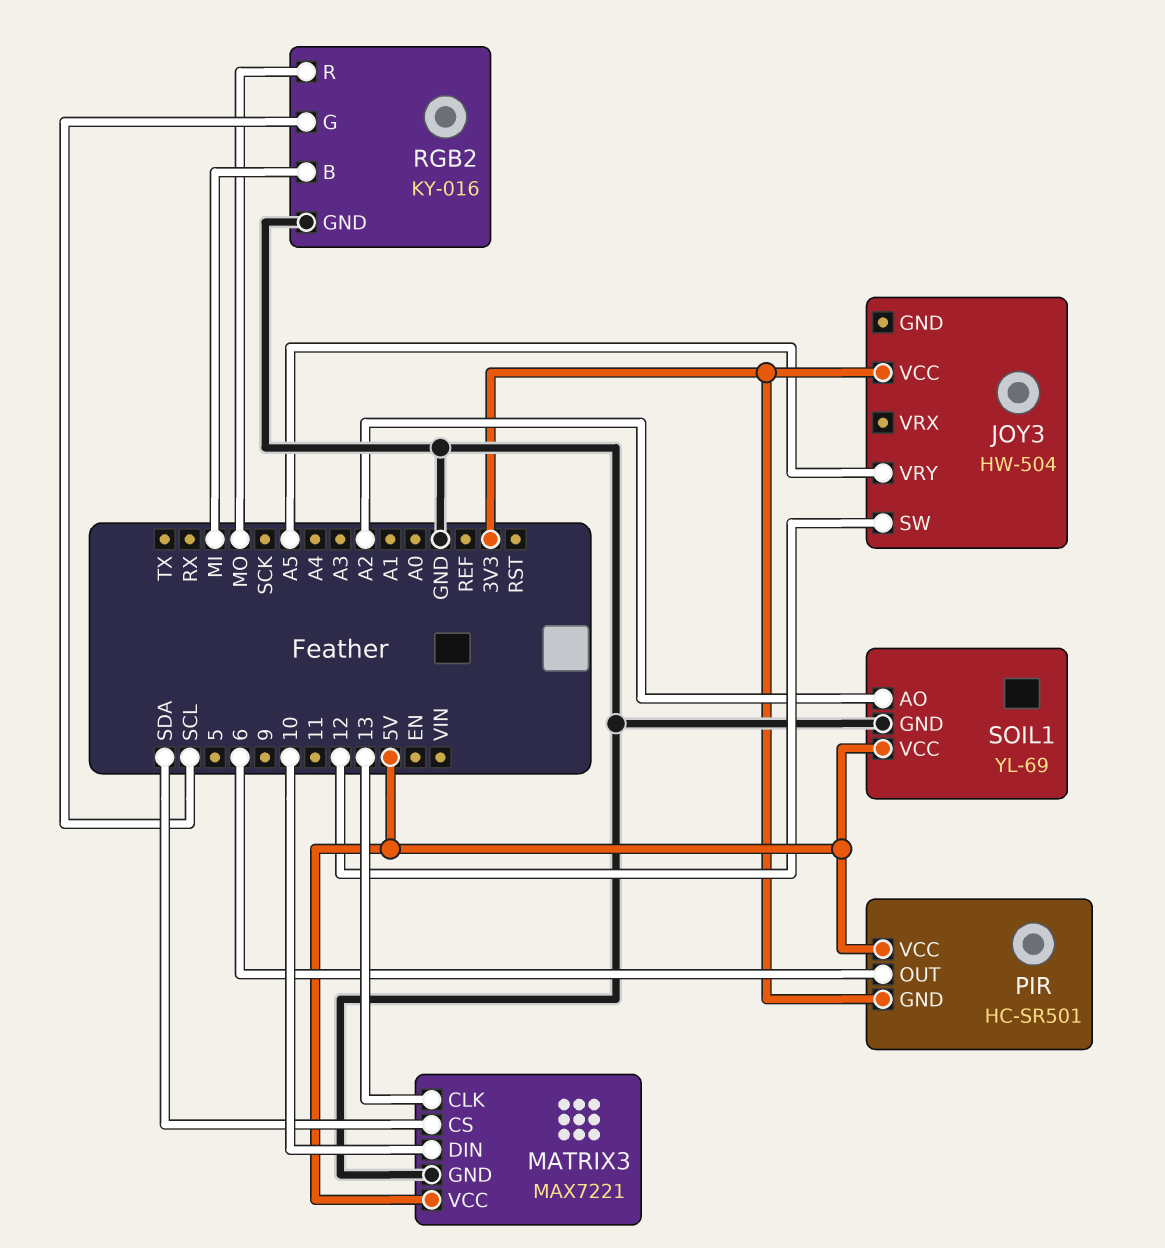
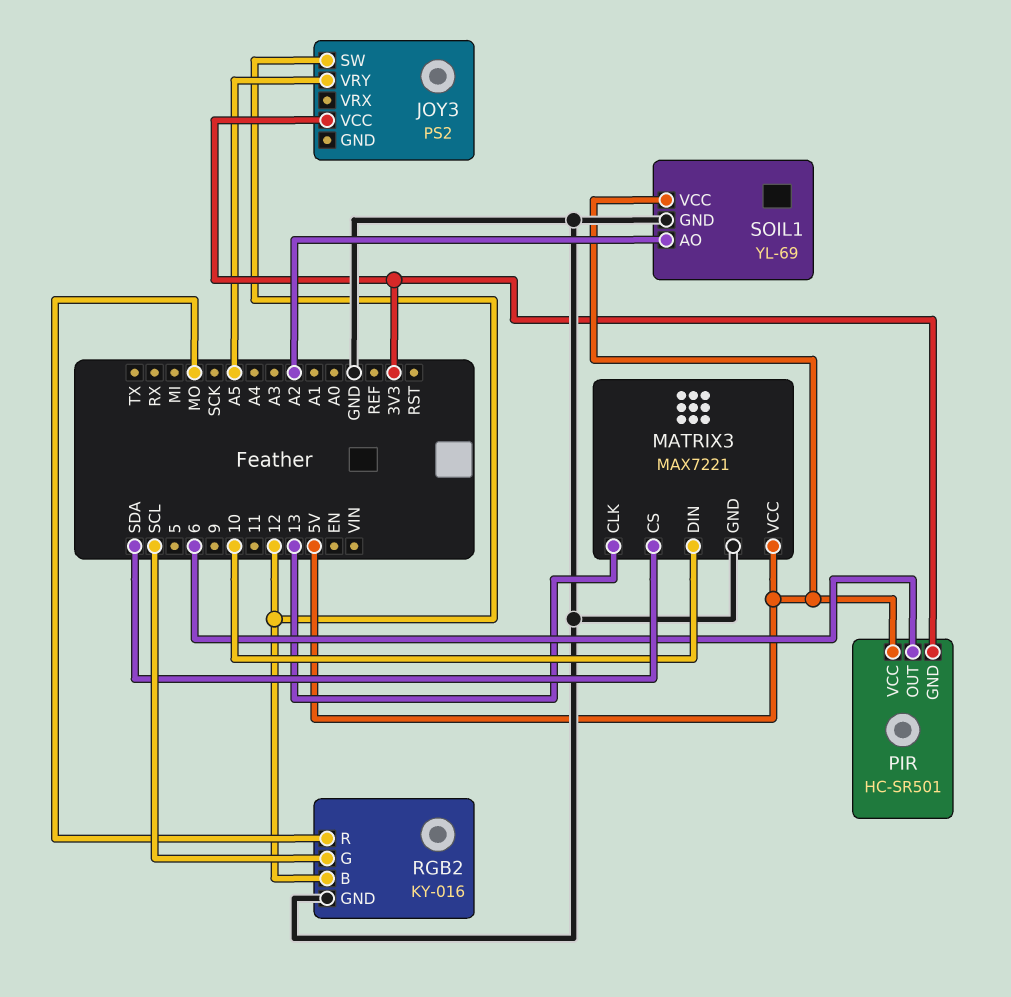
JOY3: HW-504 -> PS2
RGB2 pin B: MI -> 12

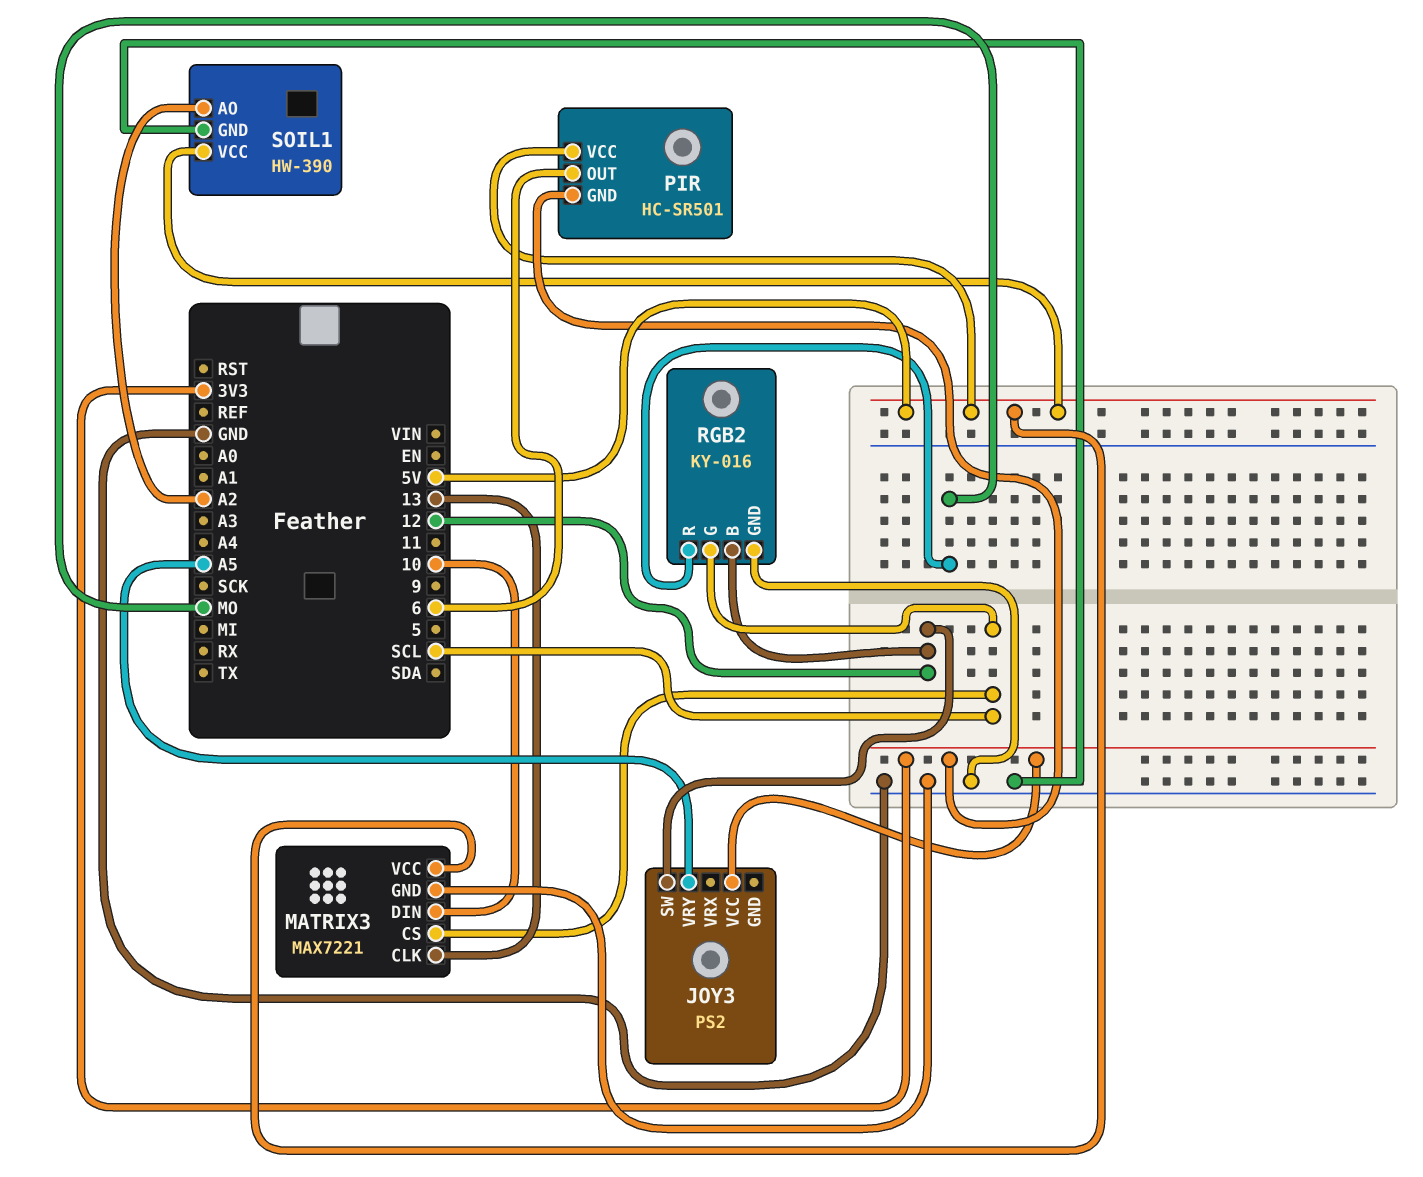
MATRIX3 pin CS: SDA -> SCL
SOIL1: YL-69 -> HW-390

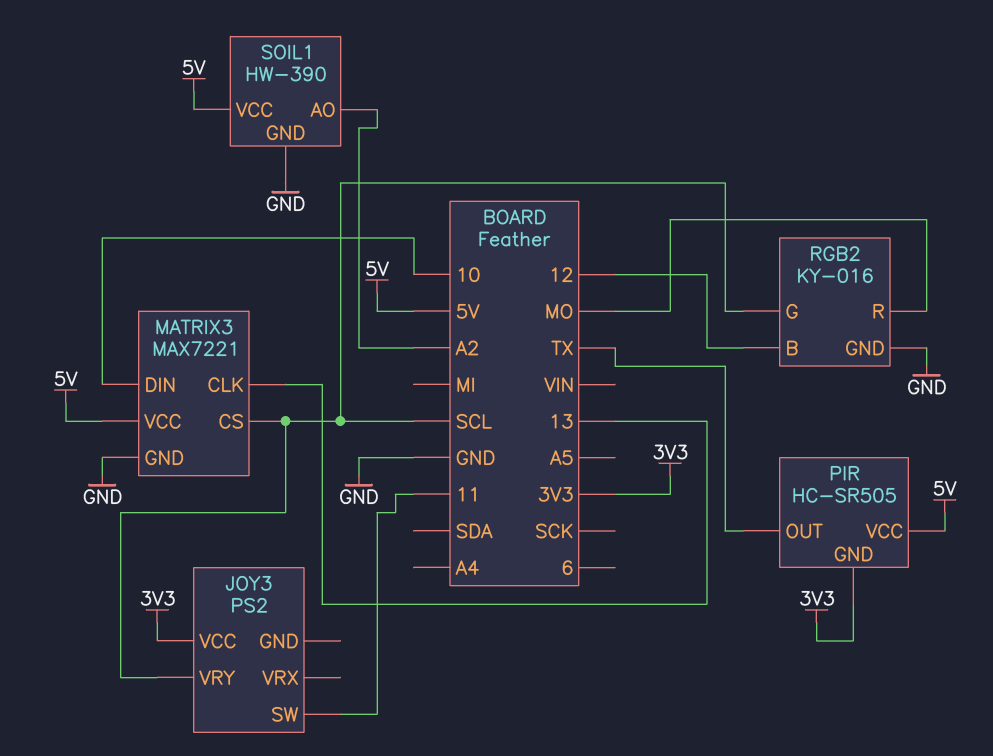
JOY3 pin SW: 12 -> 11
JOY3 pin VRY: A5 -> SCL
PIR: HC-SR501 -> HC-SR505
PIR pin OUT: 6 -> TX

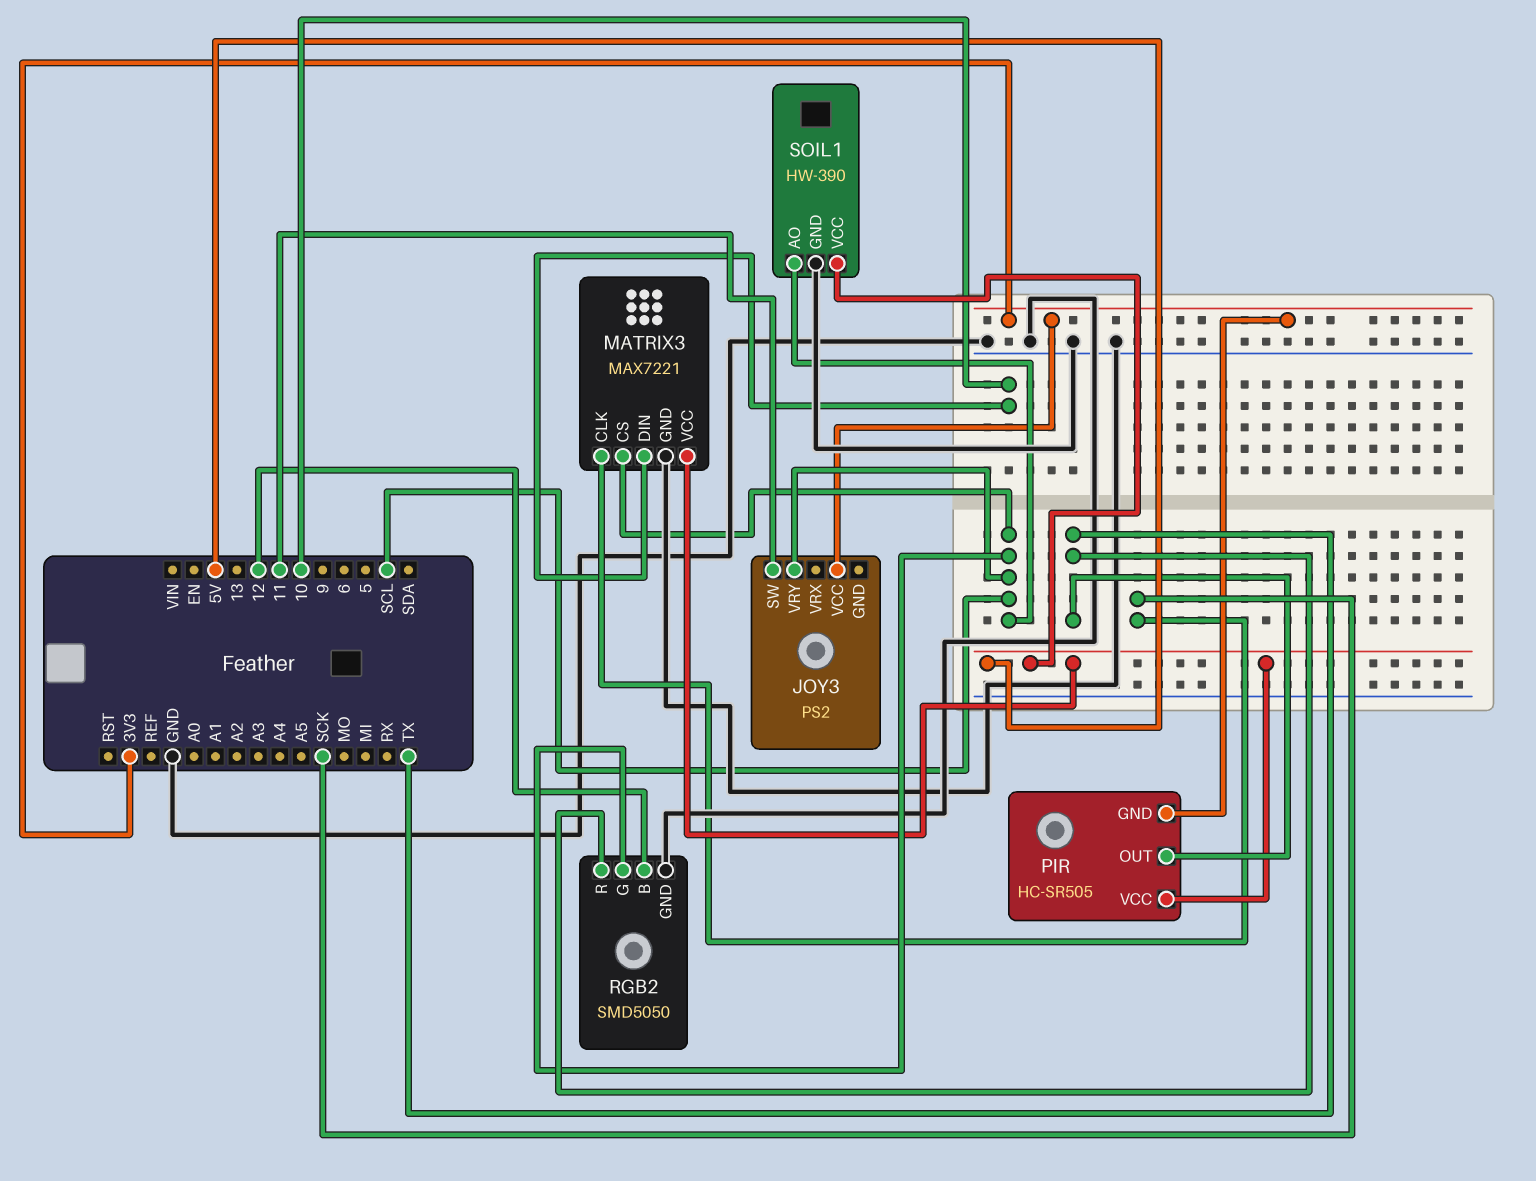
MATRIX3 pin CLK: 13 -> SCK
RGB2: KY-016 -> SMD5050
RGB2 pin R: MO -> TX
SOIL1 pin AO: A2 -> SCL

